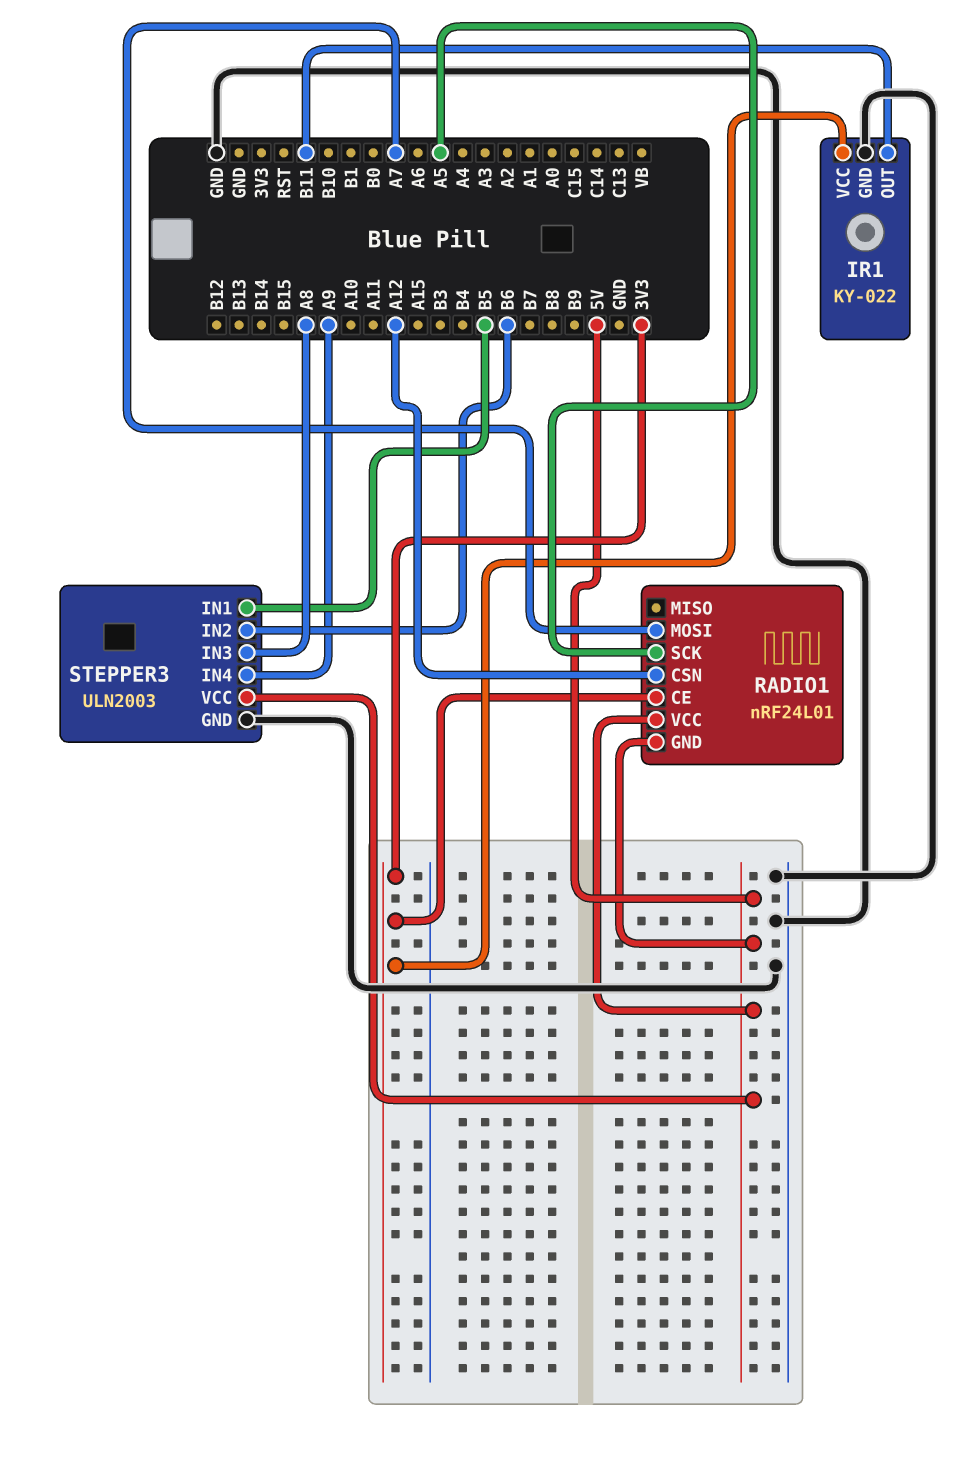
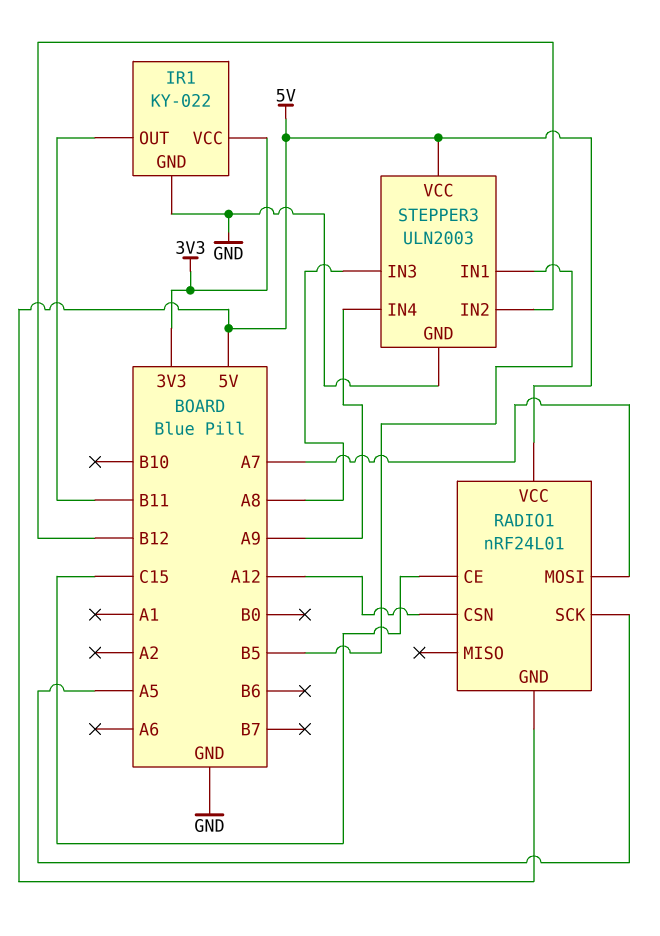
RADIO1 pin CE: 3V3 -> C15
STEPPER3 pin IN2: B6 -> B12

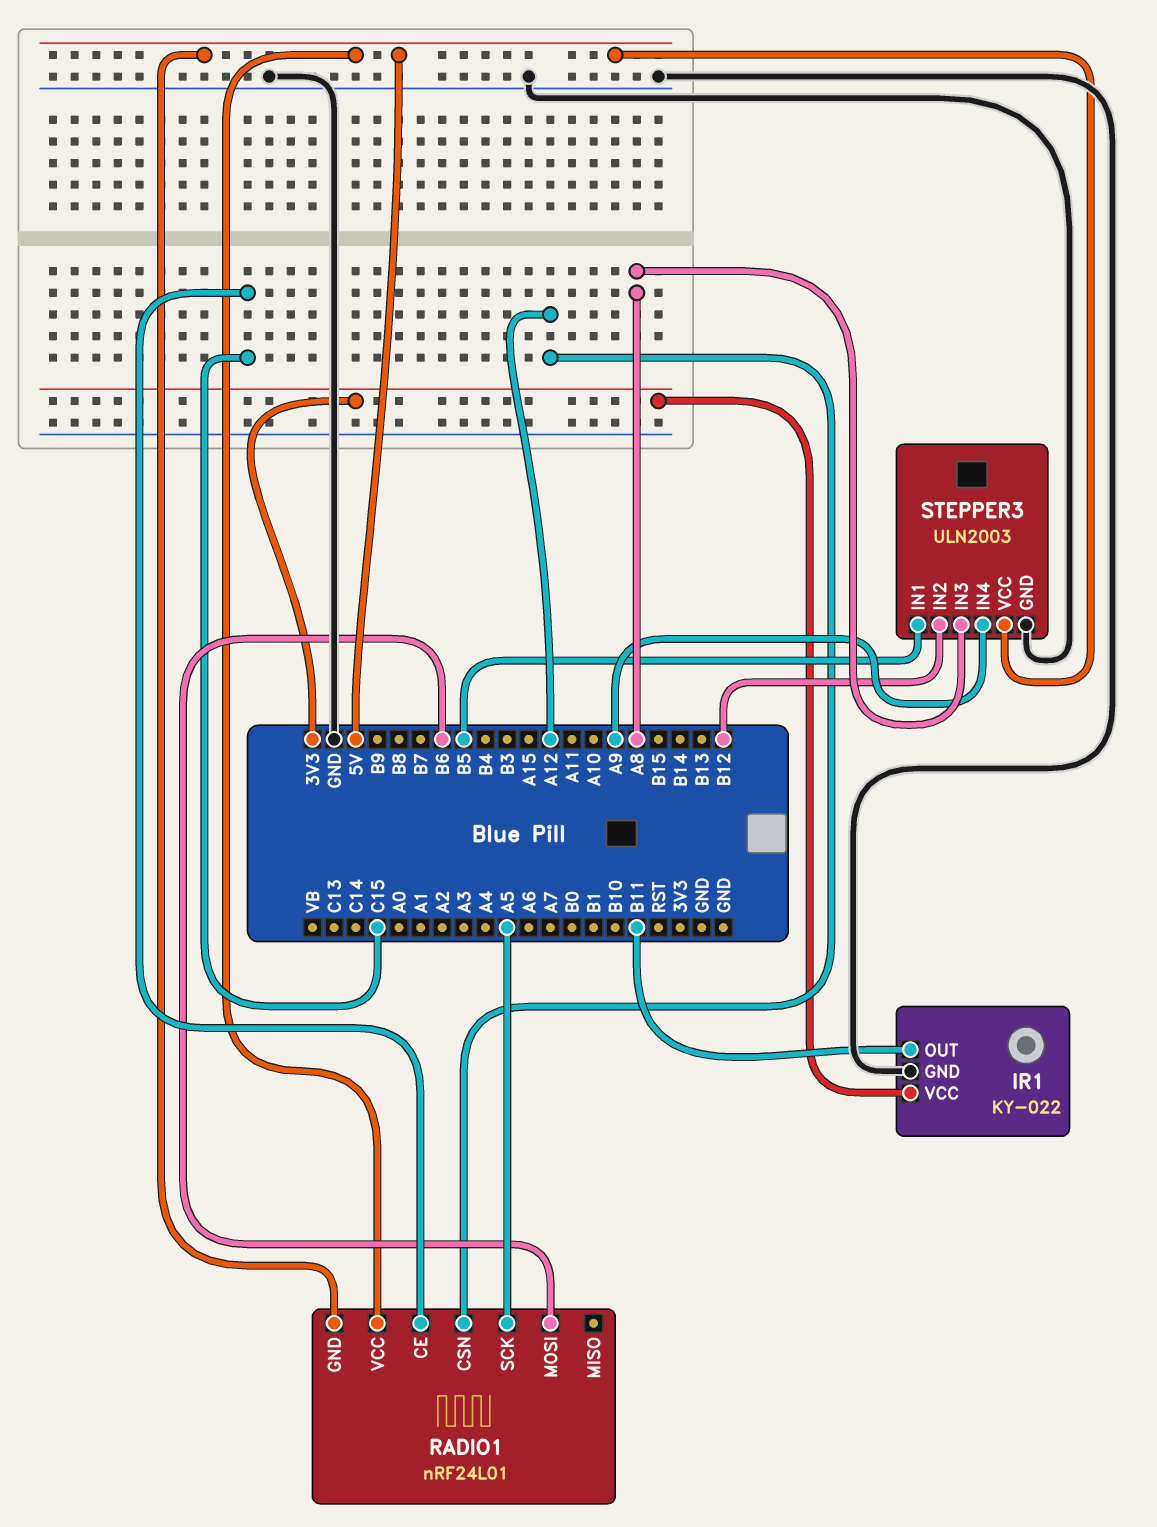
RADIO1 pin MOSI: A7 -> B6

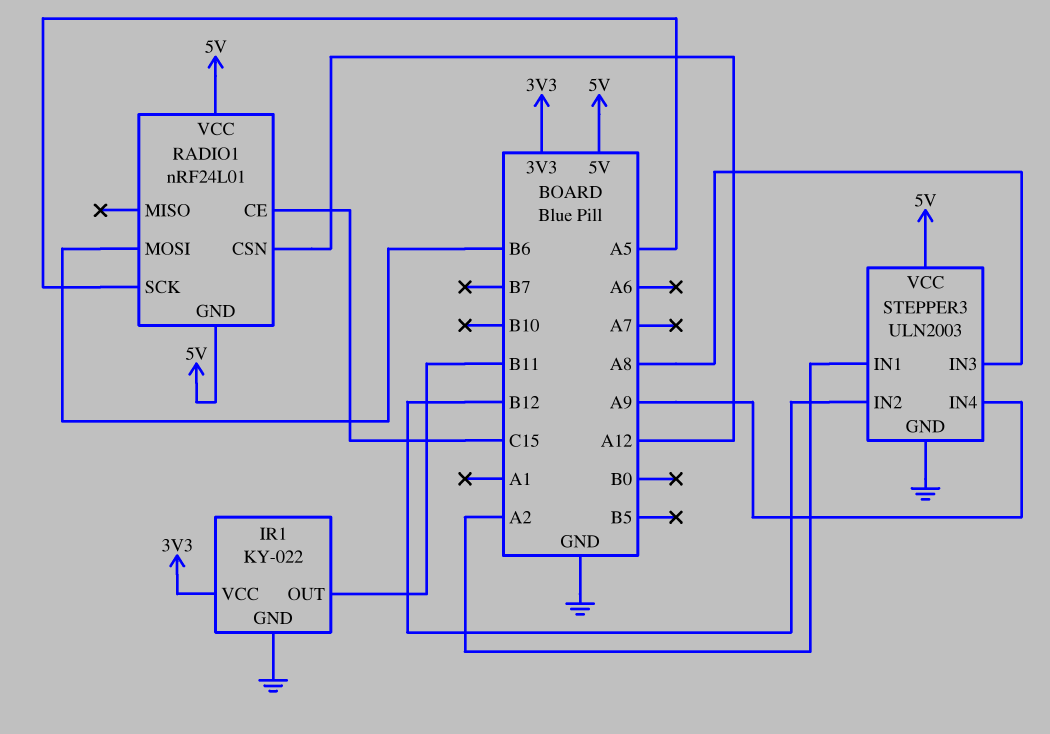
STEPPER3 pin IN1: B5 -> A2

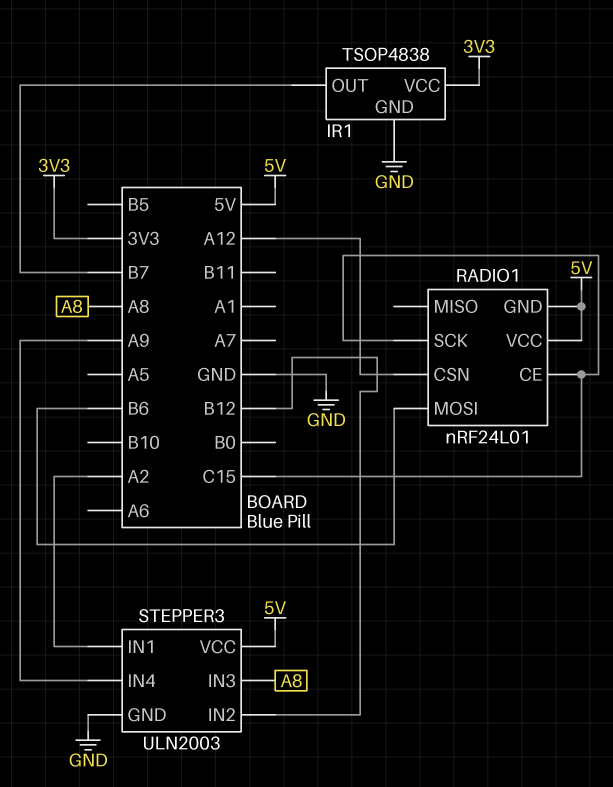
IR1: KY-022 -> TSOP4838
IR1 pin OUT: B11 -> B7
RADIO1 pin SCK: A5 -> C15

